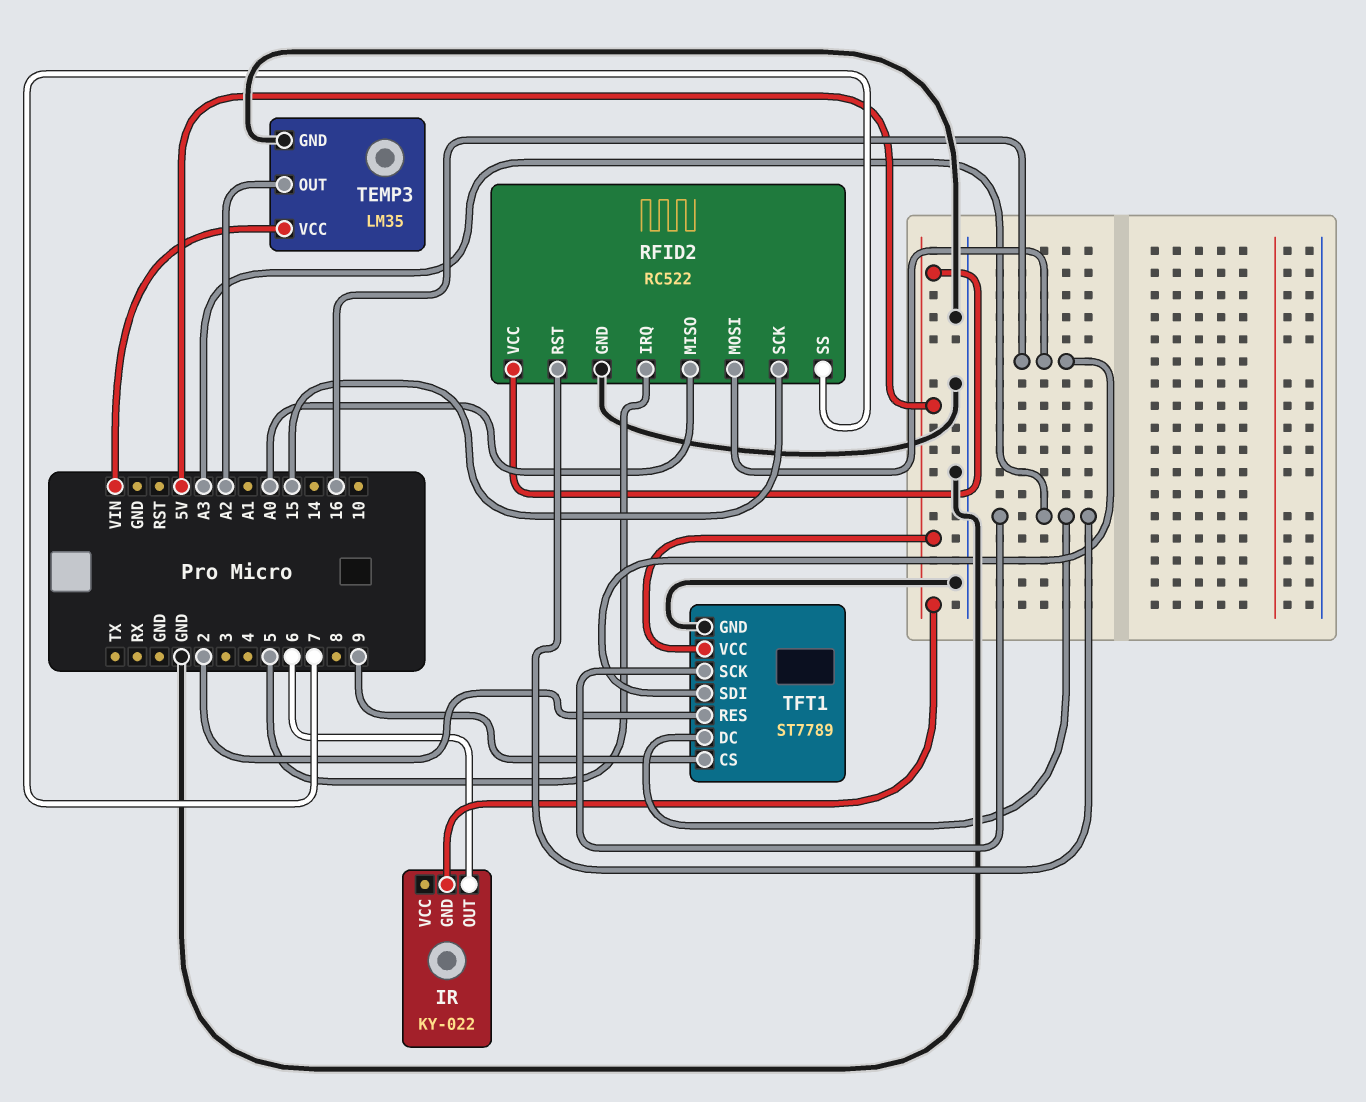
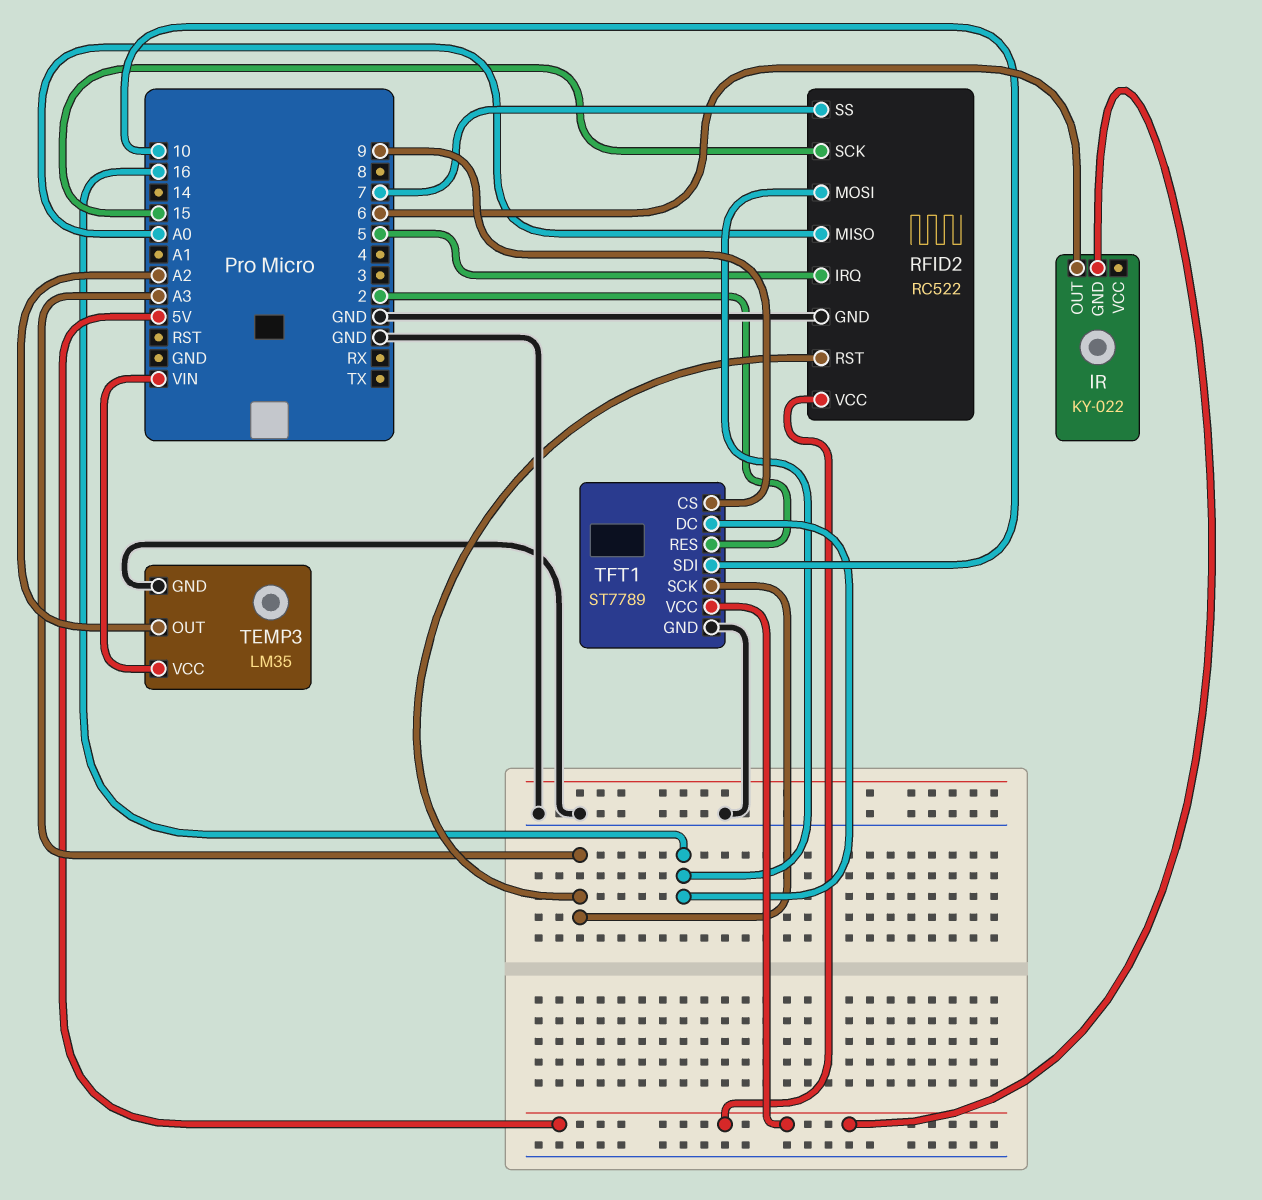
TFT1 pin DC: A3 -> 16
TFT1 pin SDI: 16 -> 10

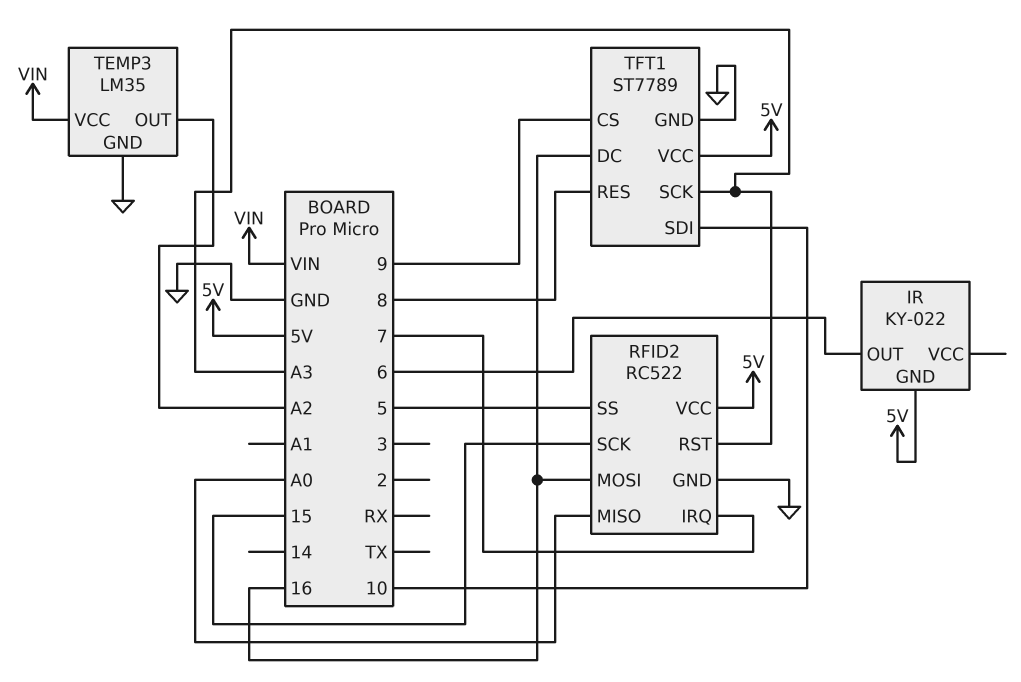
RFID2 pin IRQ: 5 -> 7
RFID2 pin SS: 7 -> 5
TFT1 pin RES: 2 -> 8

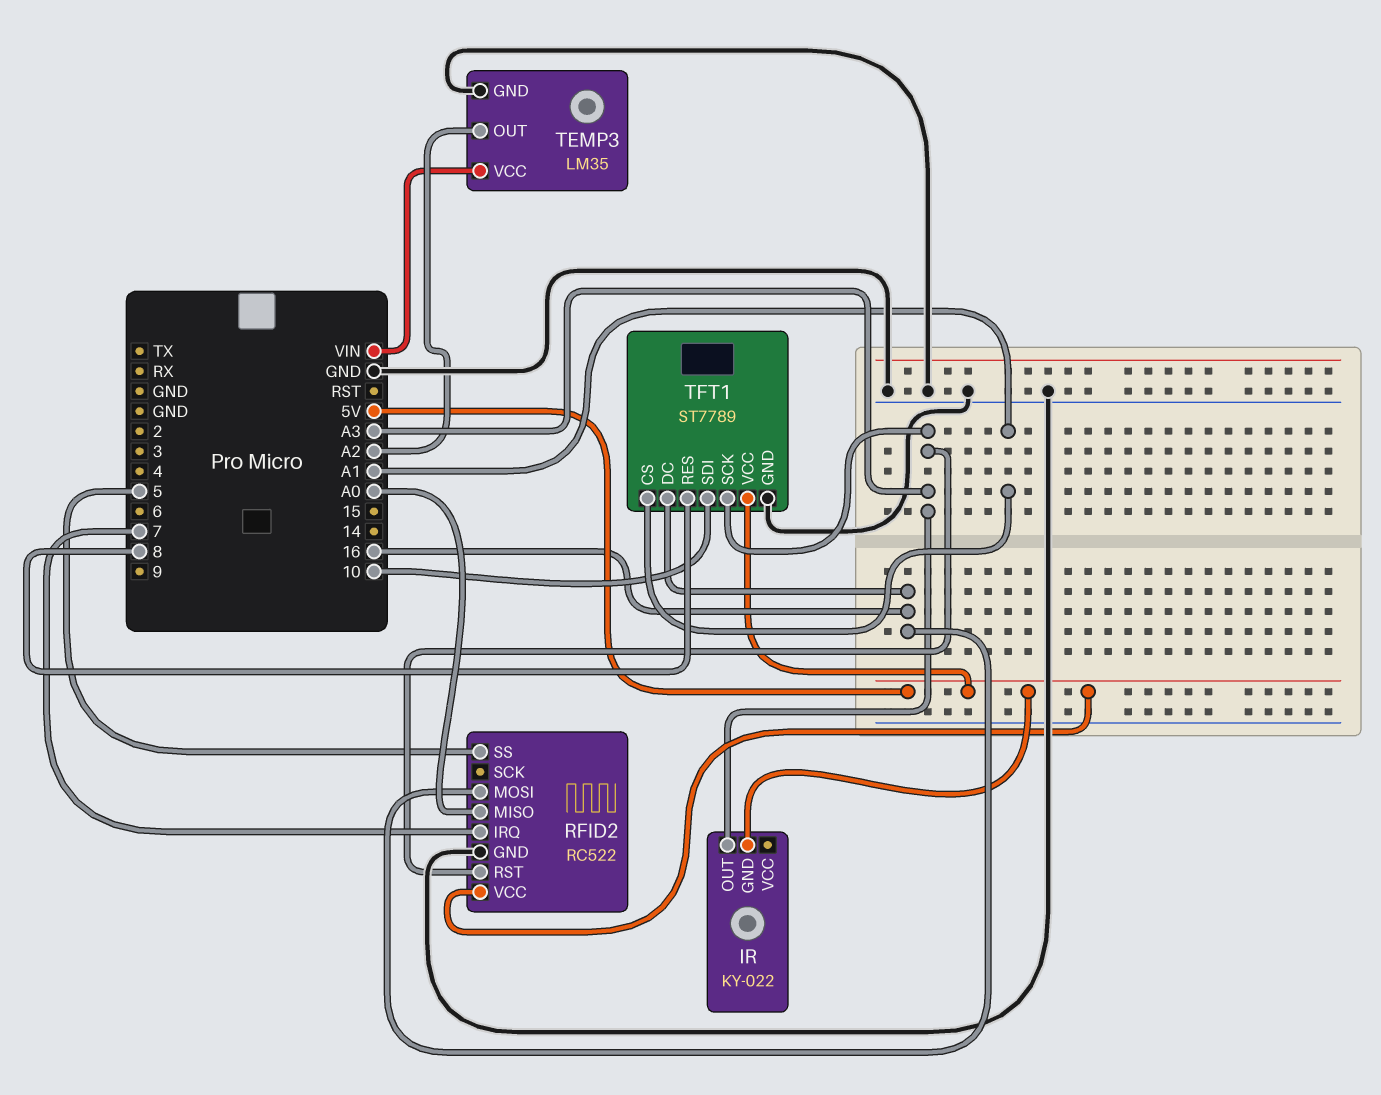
IR pin OUT: 6 -> A3
RFID2 pin SCK: 15 -> none
TFT1 pin CS: 9 -> A1

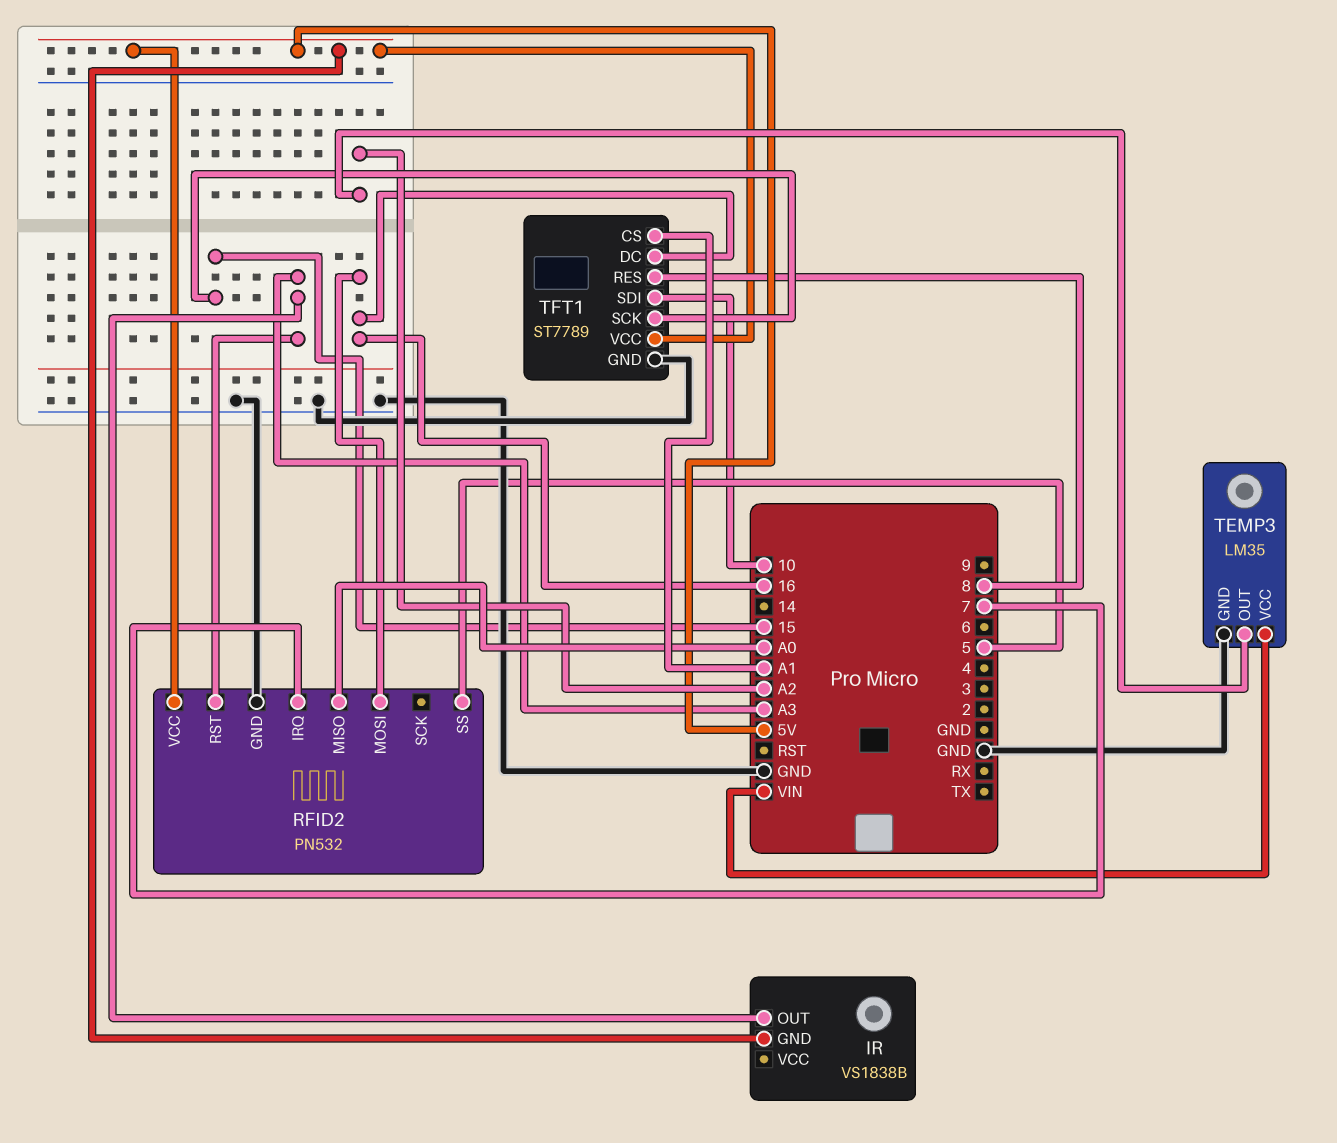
IR: KY-022 -> VS1838B
RFID2: RC522 -> PN532
TFT1 pin SCK: A3 -> 15

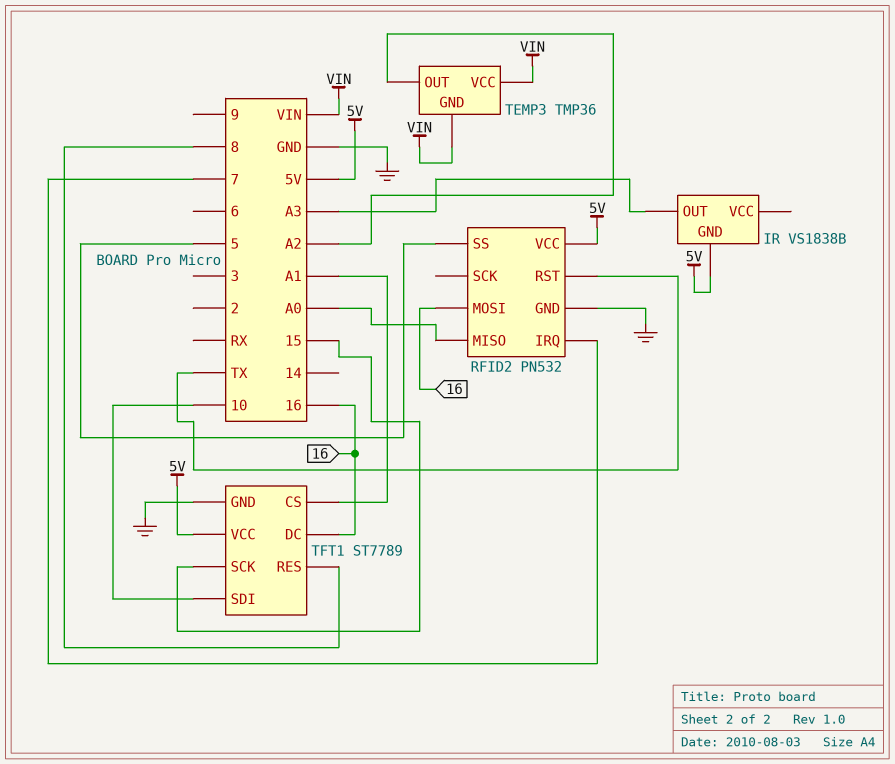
RFID2 pin RST: A3 -> TX
TEMP3: LM35 -> TMP36
TEMP3 pin GND: GND -> VIN

